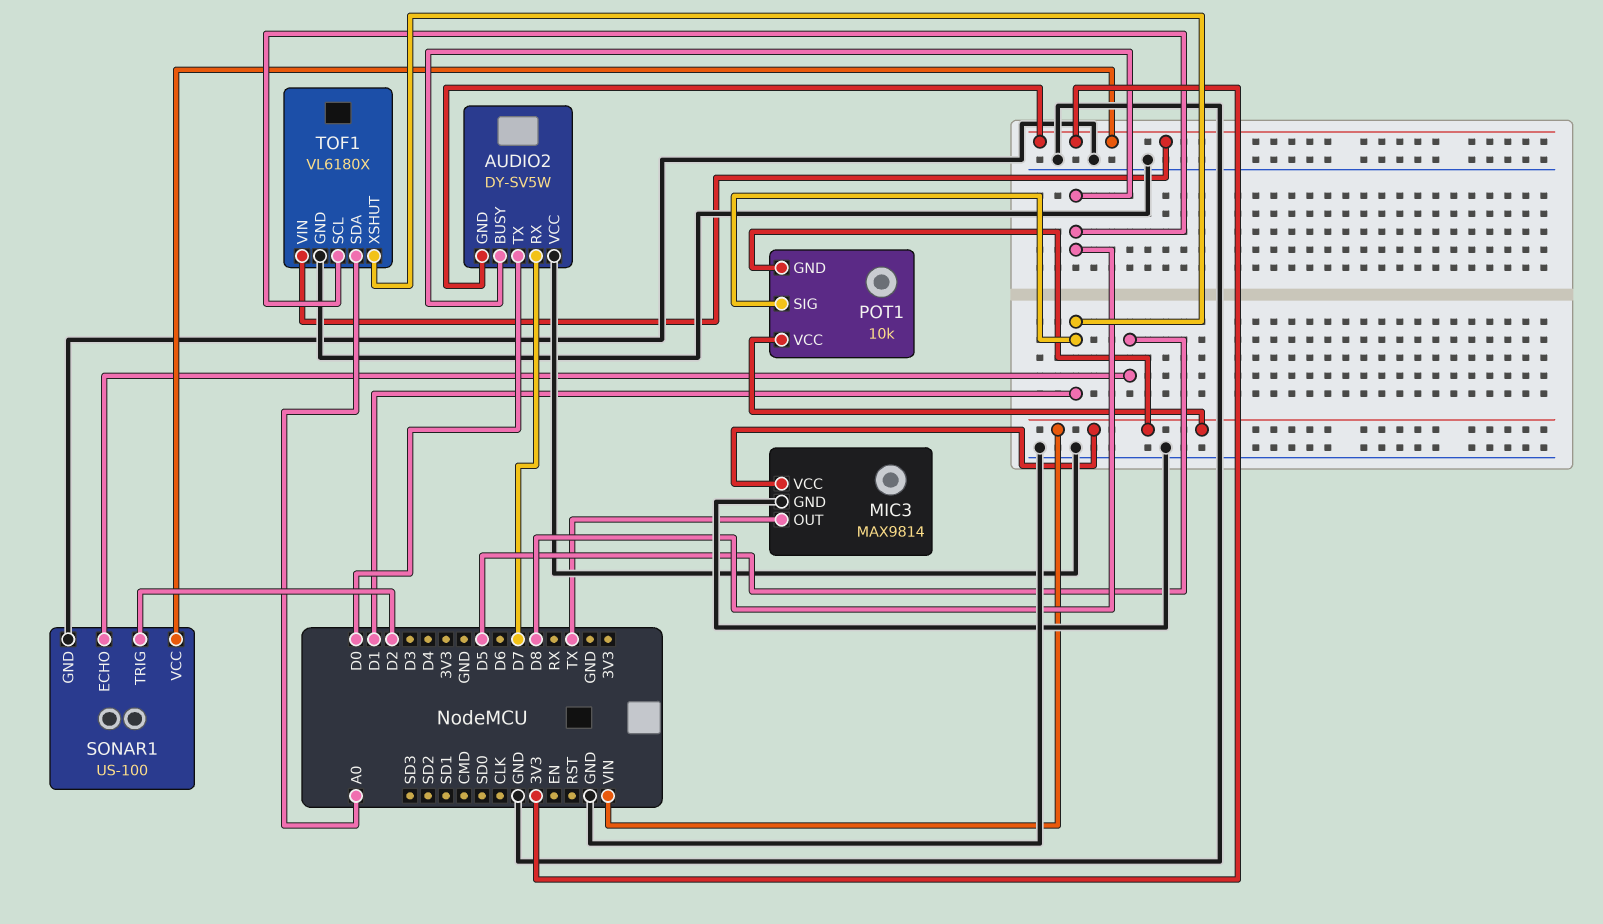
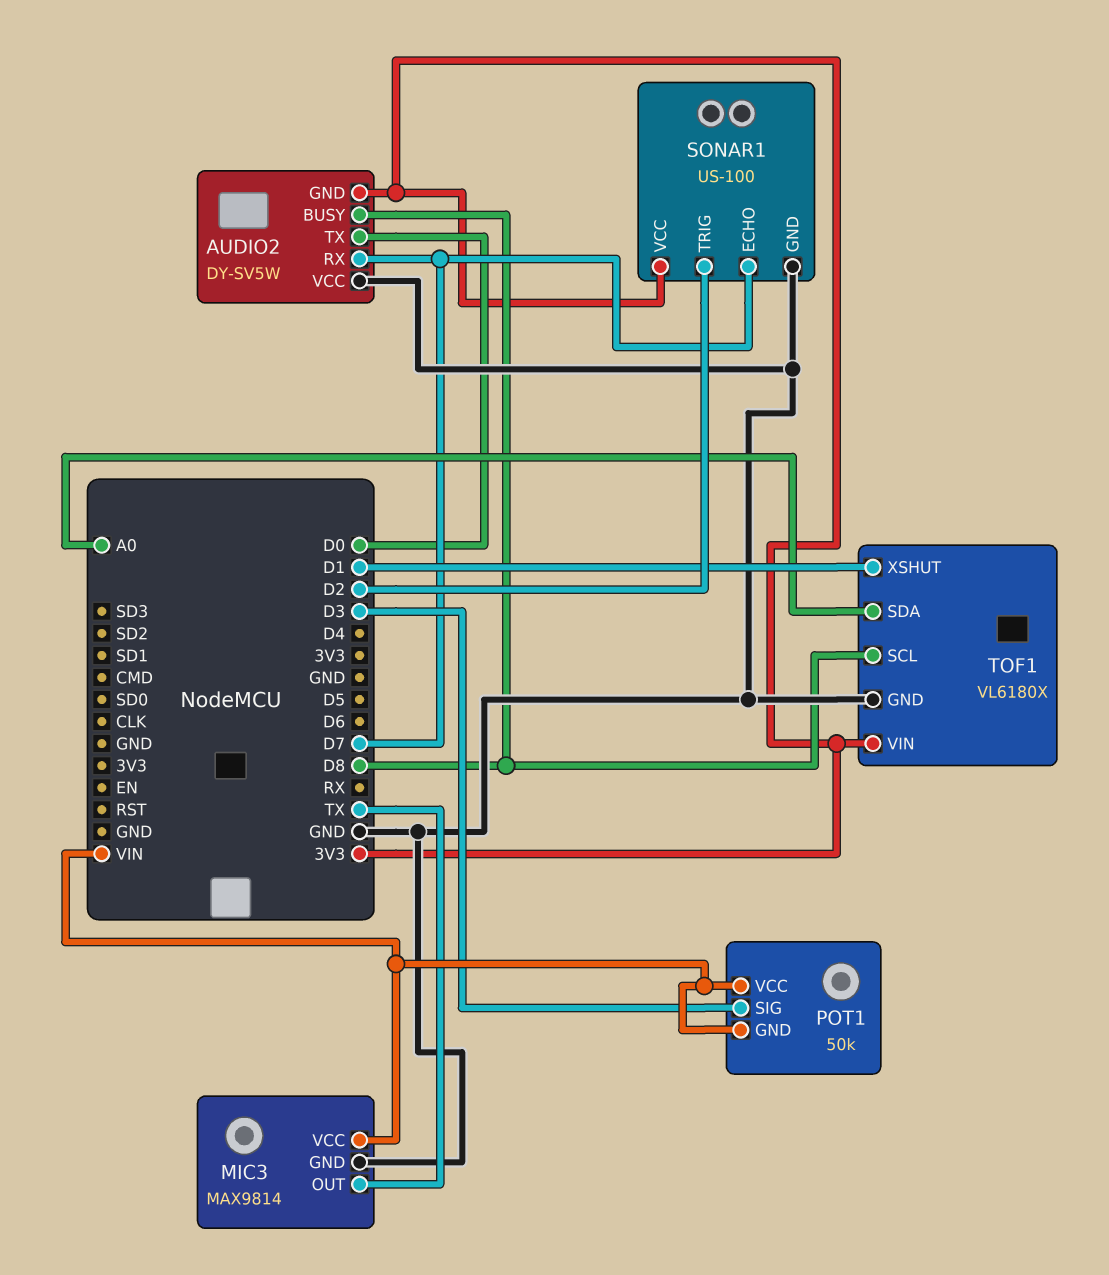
POT1: 10k -> 50k
POT1 pin SIG: D1 -> D3
SONAR1 pin ECHO: D5 -> D7

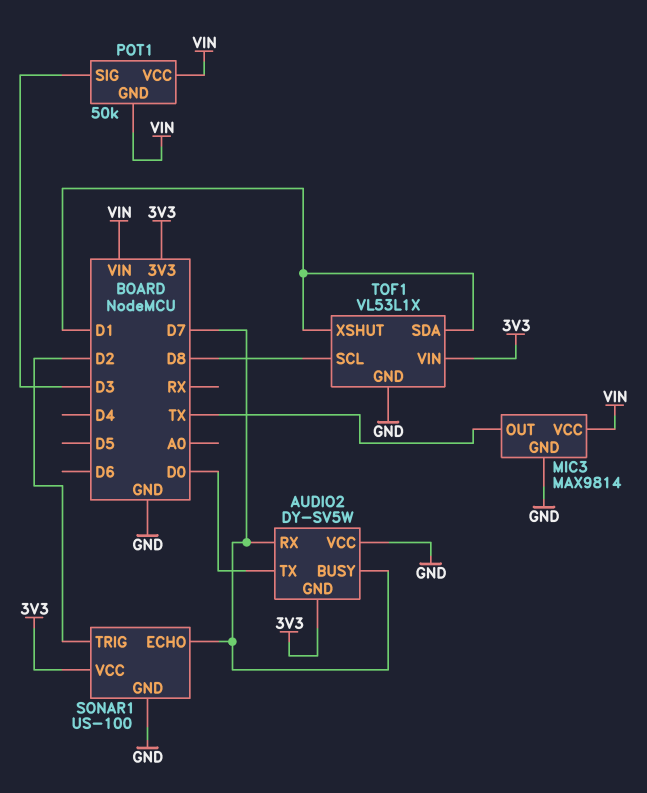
AUDIO2 pin BUSY: D8 -> D7
TOF1: VL6180X -> VL53L1X
TOF1 pin SDA: A0 -> D1

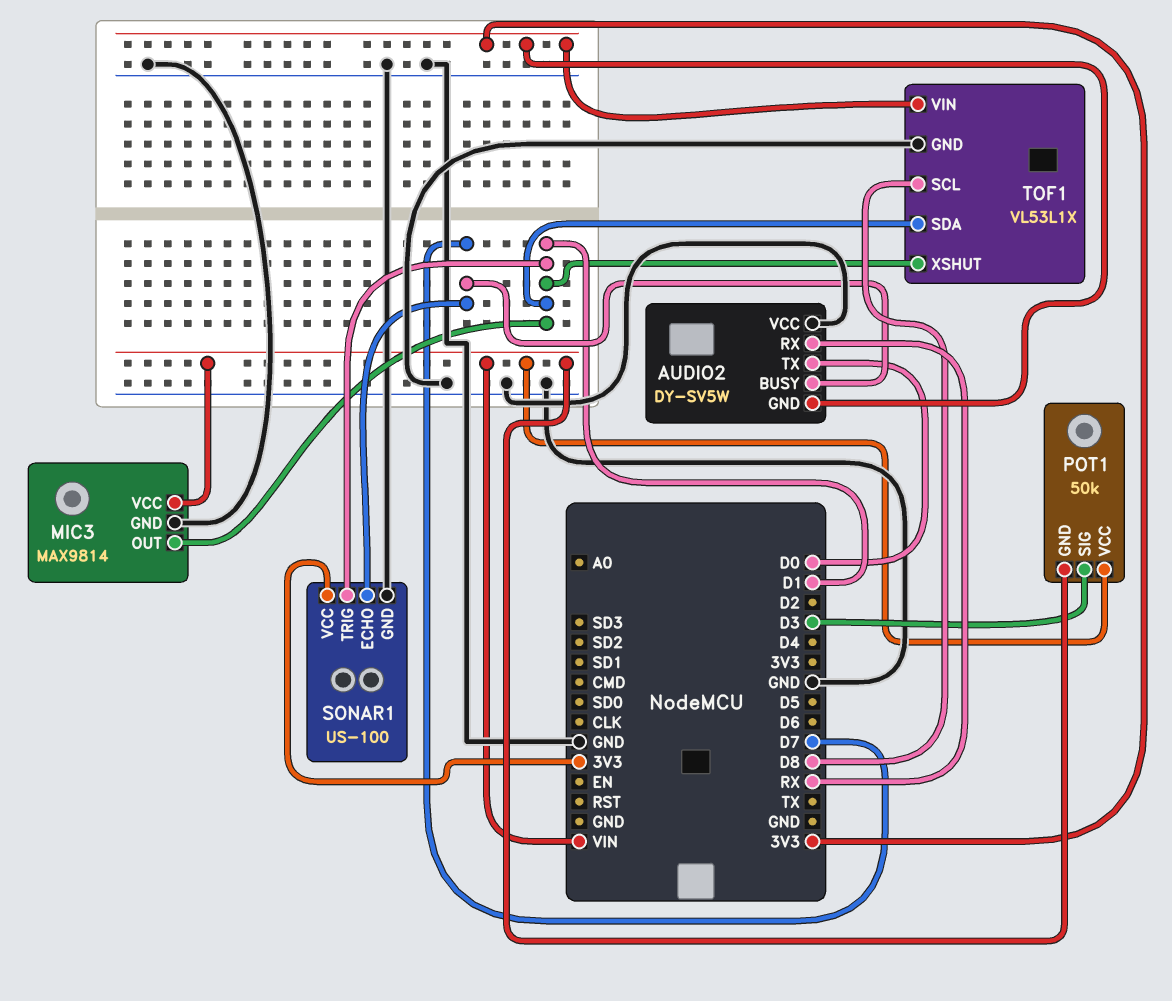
AUDIO2 pin RX: D7 -> RX
MIC3 pin OUT: TX -> D1
SONAR1 pin TRIG: D2 -> D1

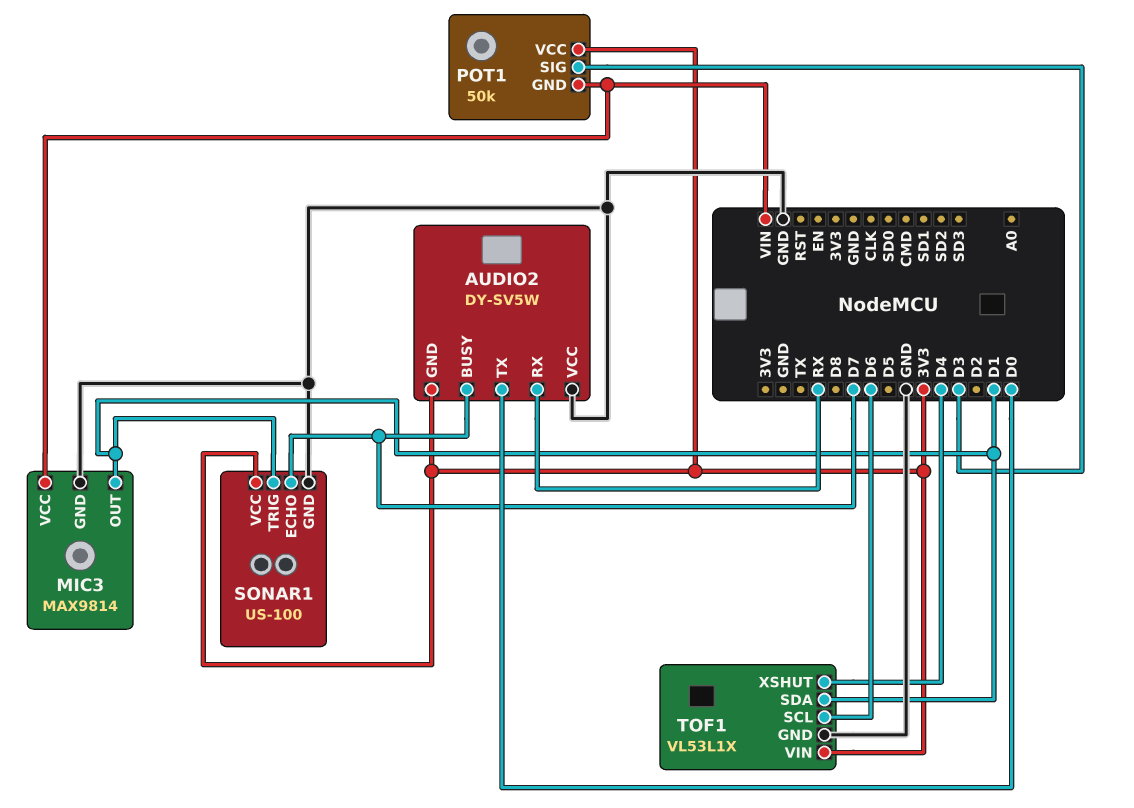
POT1 pin VCC: VIN -> 3V3
TOF1 pin SCL: D8 -> D6
TOF1 pin XSHUT: D1 -> D4

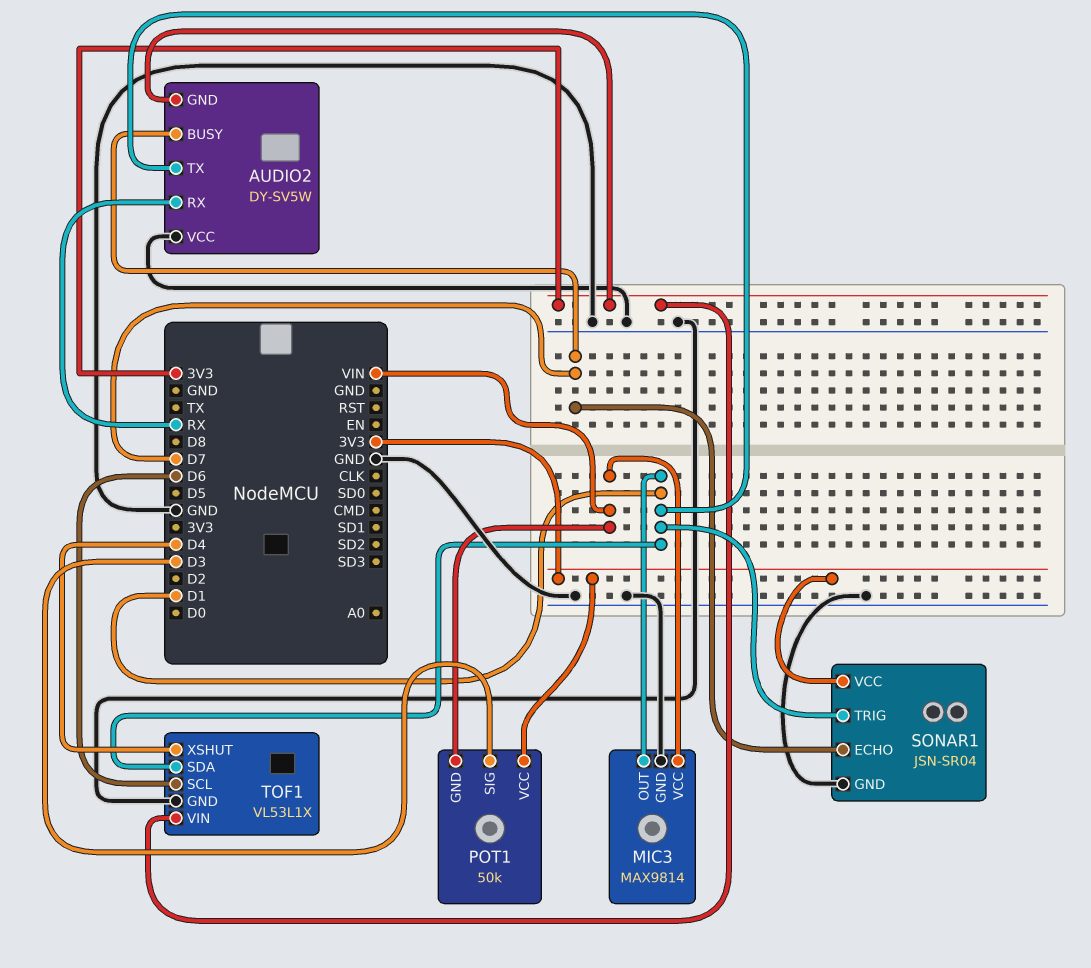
AUDIO2 pin TX: D0 -> D1
SONAR1: US-100 -> JSN-SR04

